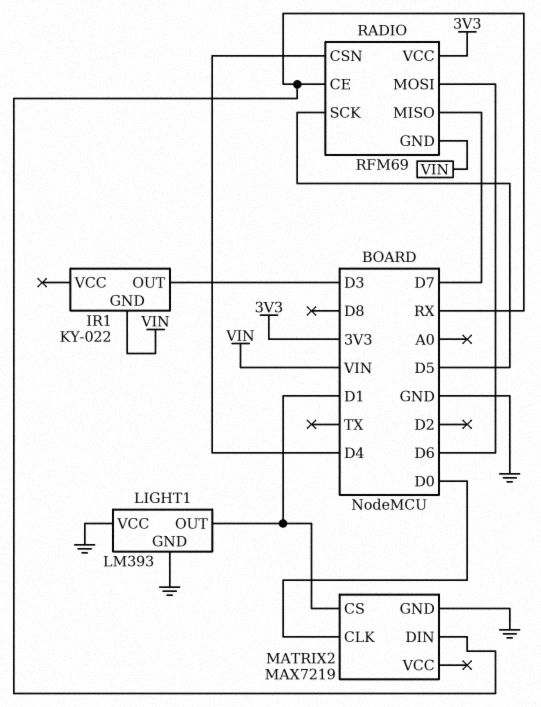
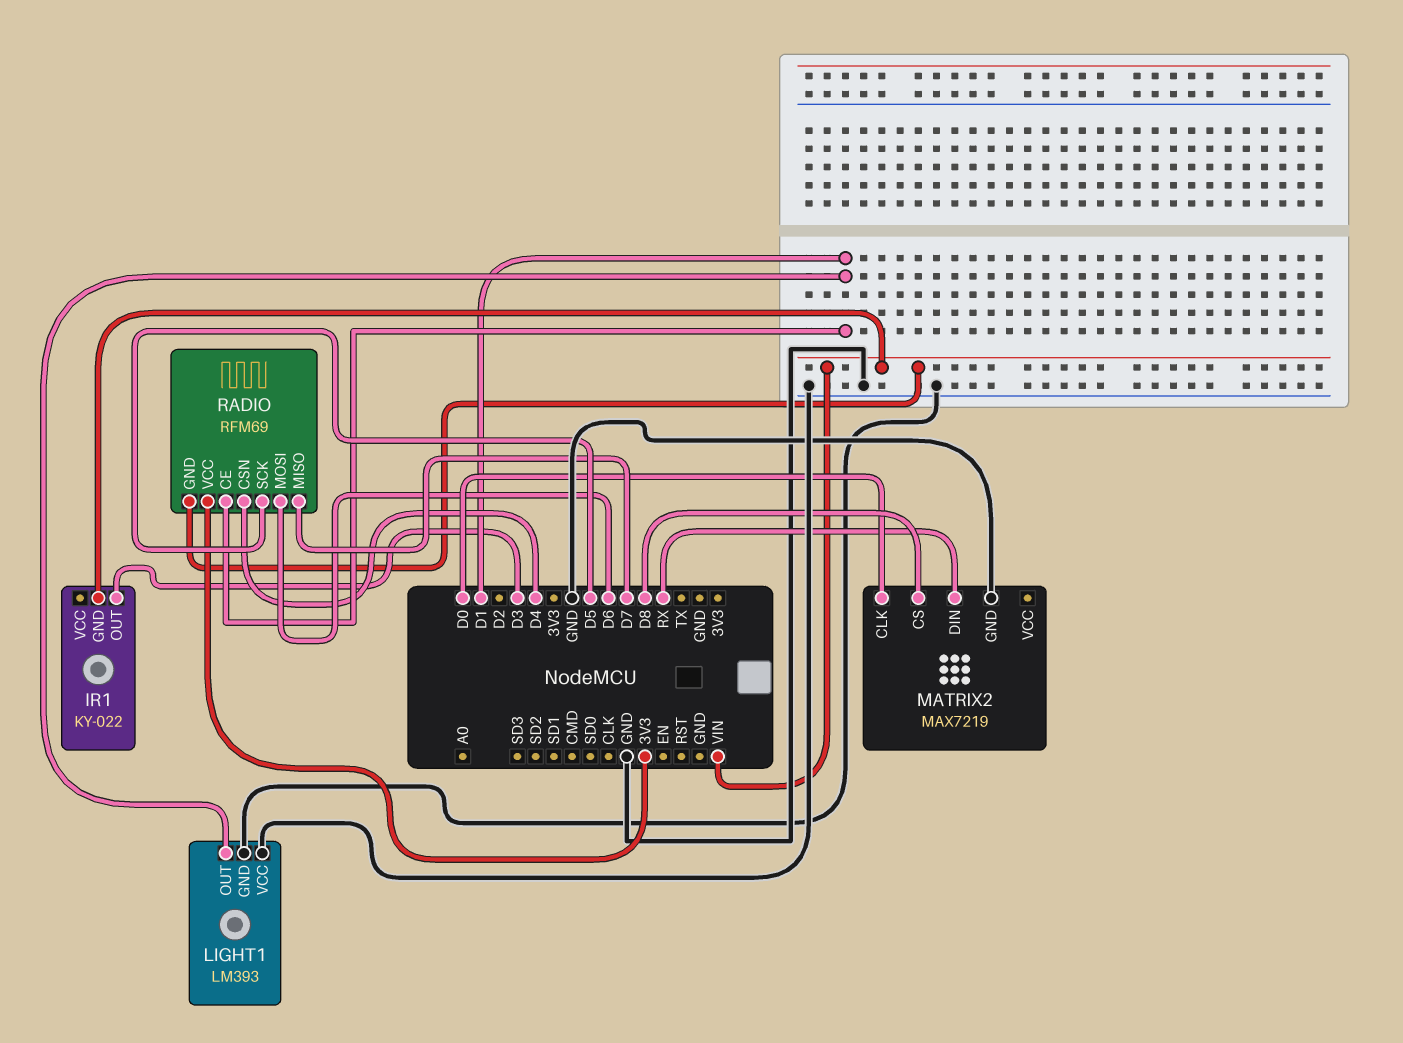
MATRIX2 pin CS: D1 -> D8
RADIO pin CE: RX -> D1

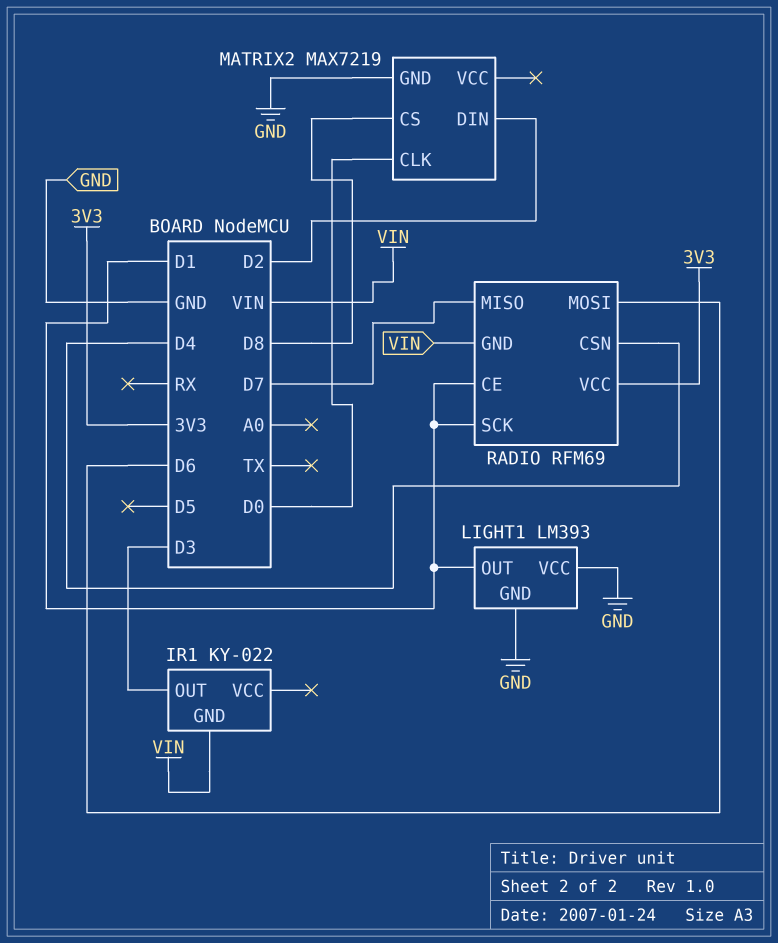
MATRIX2 pin DIN: RX -> D2
RADIO pin SCK: D5 -> D1

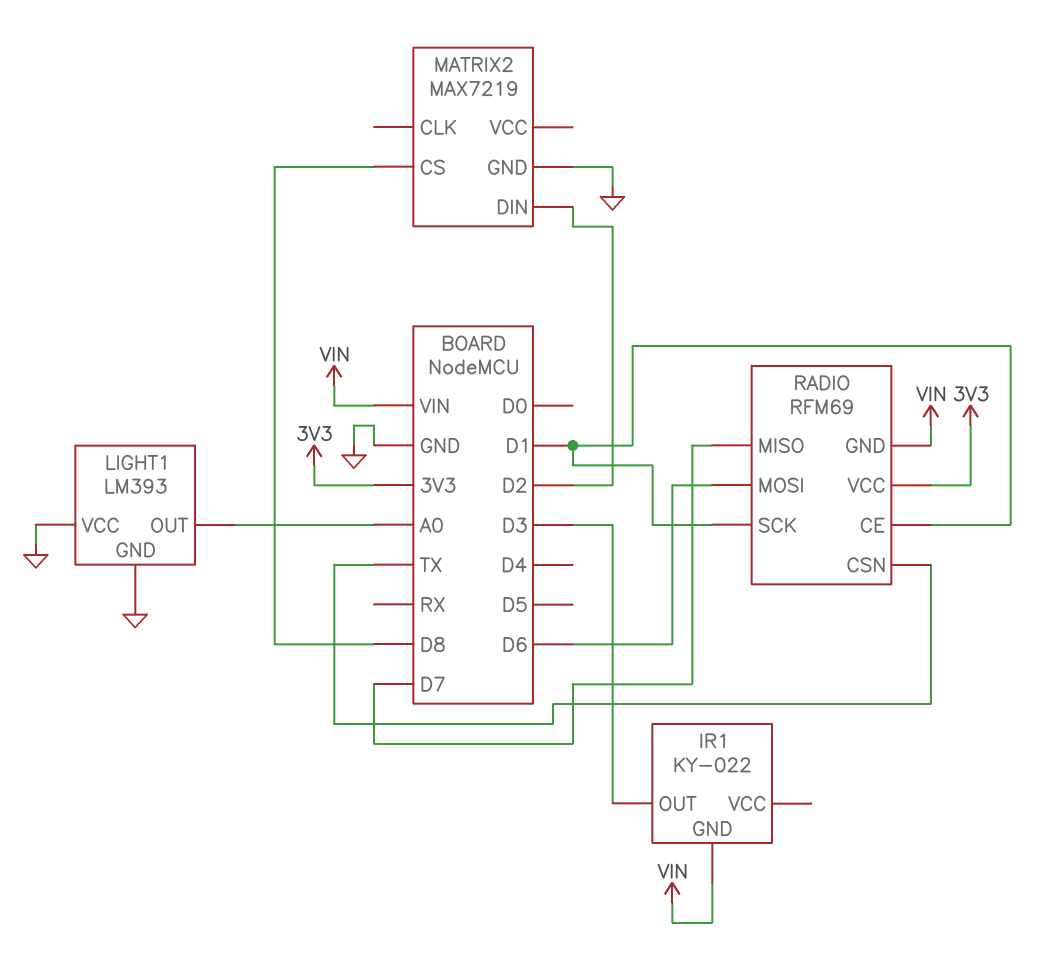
LIGHT1 pin OUT: D1 -> A0
MATRIX2 pin CLK: D0 -> none
RADIO pin CSN: D4 -> TX

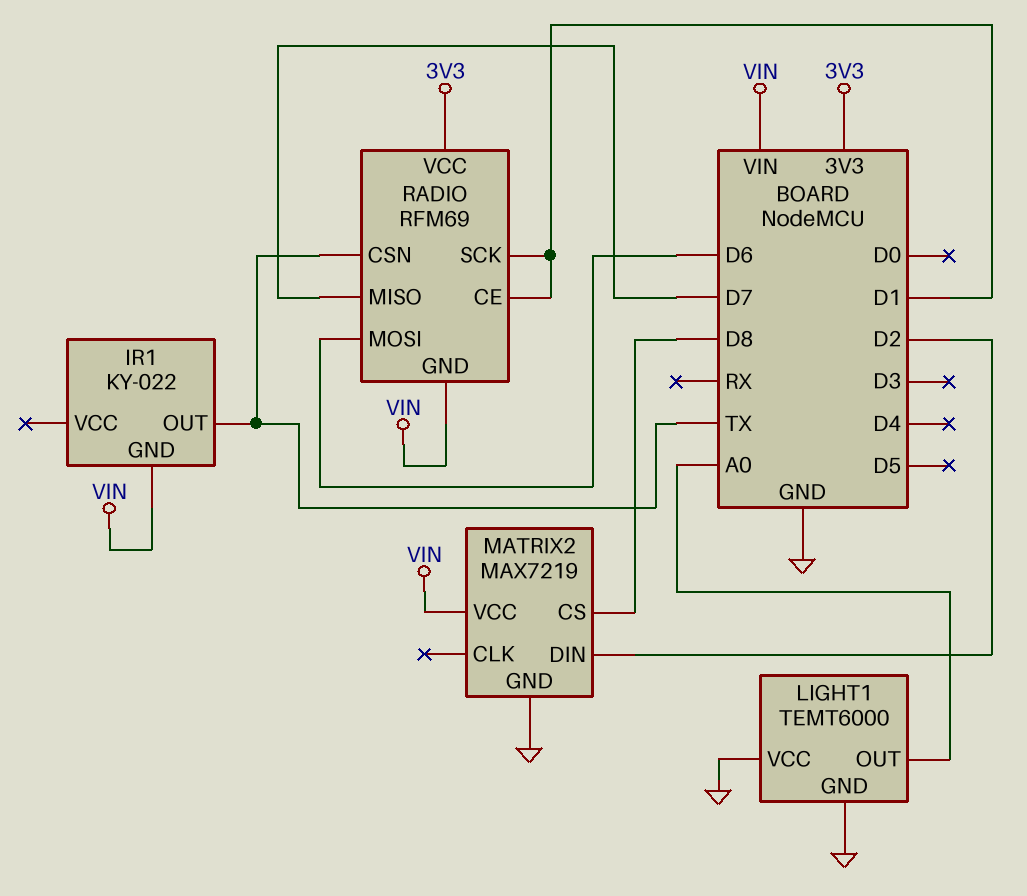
IR1 pin OUT: D3 -> TX
LIGHT1: LM393 -> TEMT6000
MATRIX2 pin VCC: none -> VIN

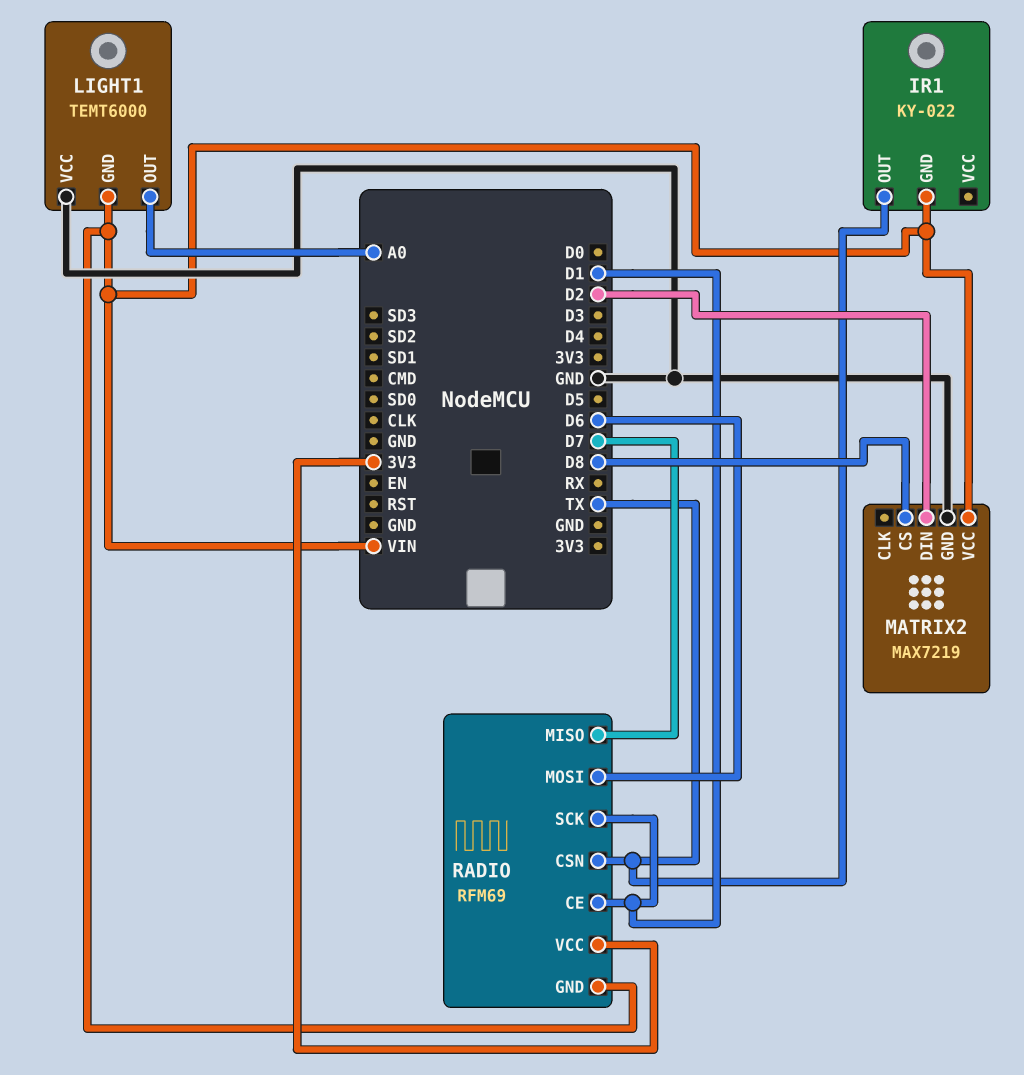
LIGHT1 pin GND: GND -> VIN

